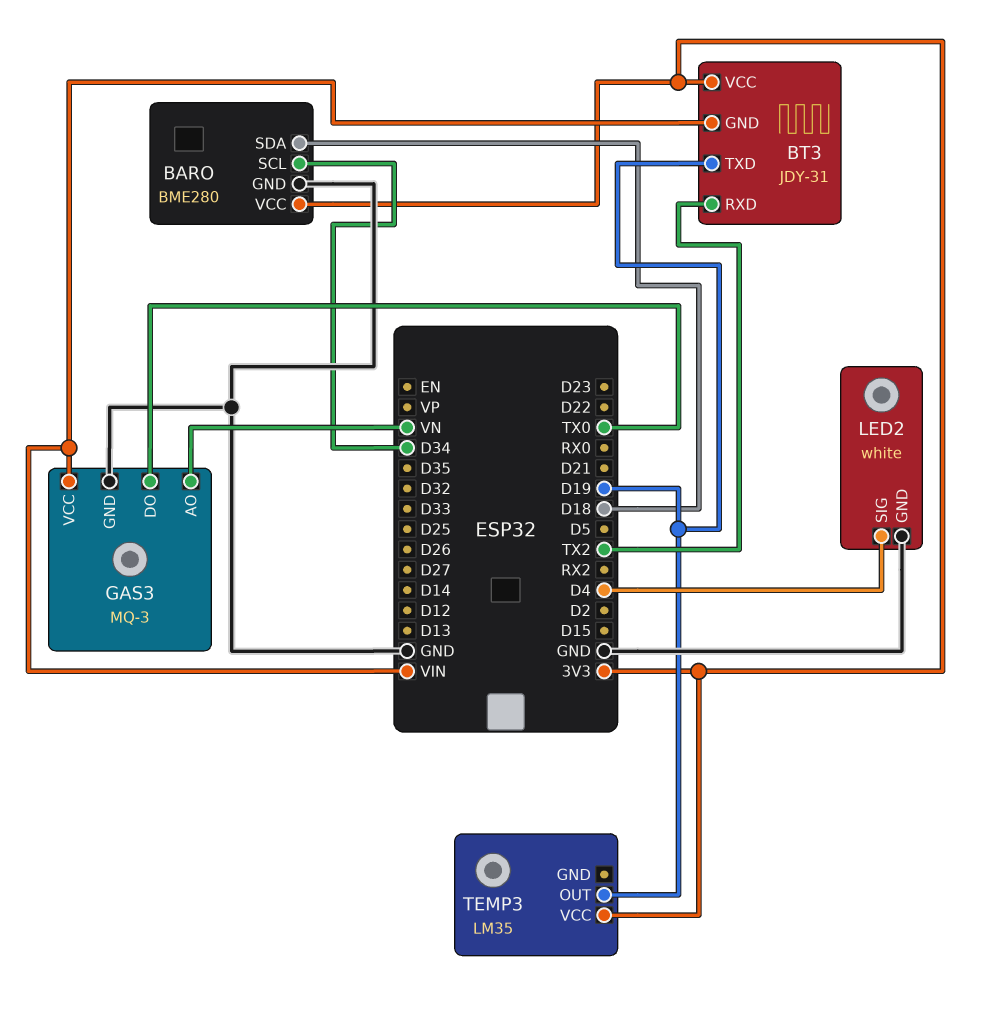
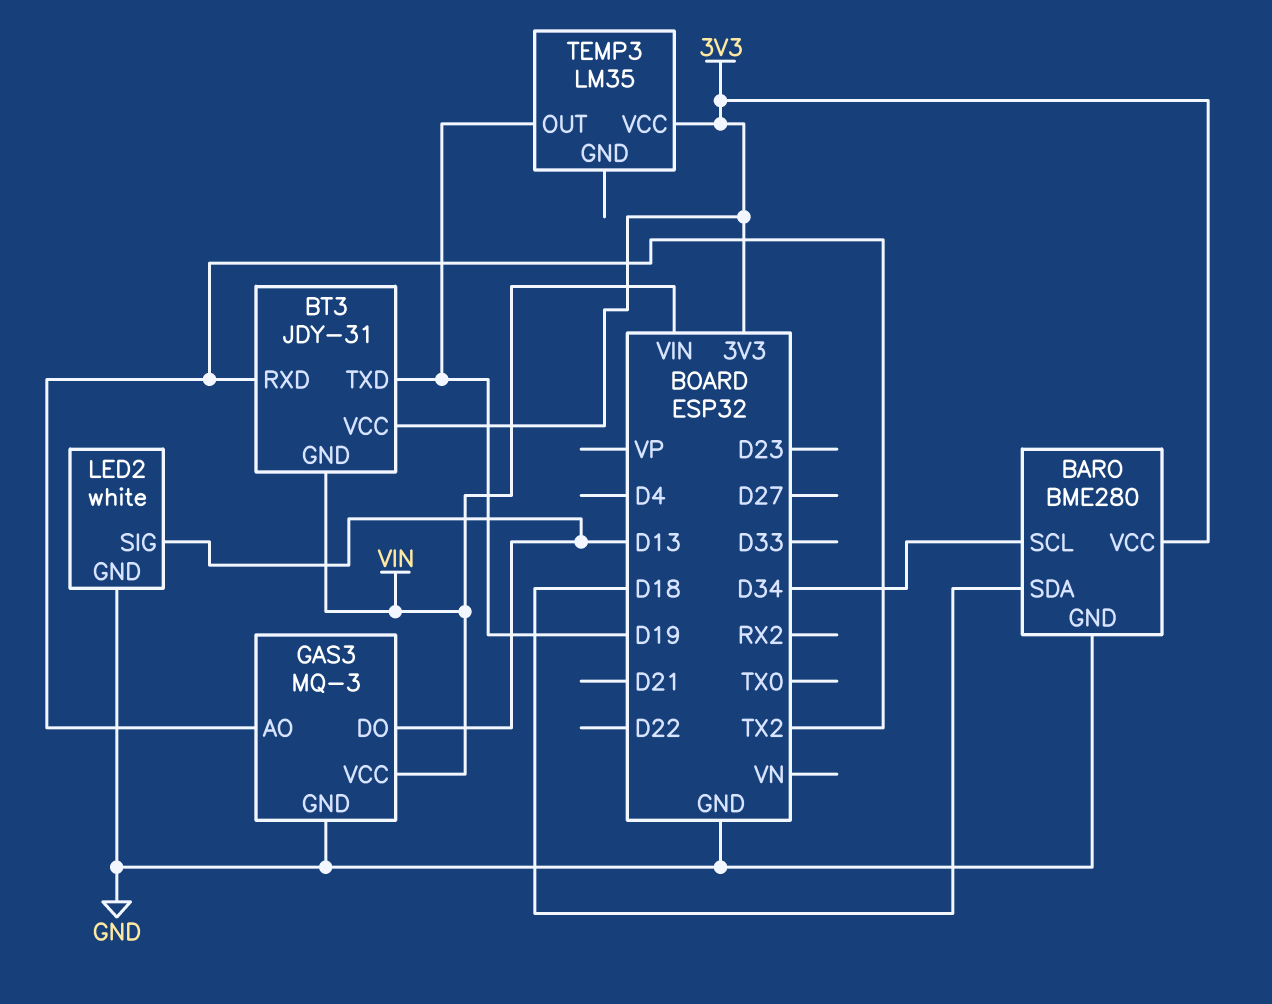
GAS3 pin AO: VN -> TX2
GAS3 pin DO: TX0 -> D13
LED2 pin SIG: D4 -> D13

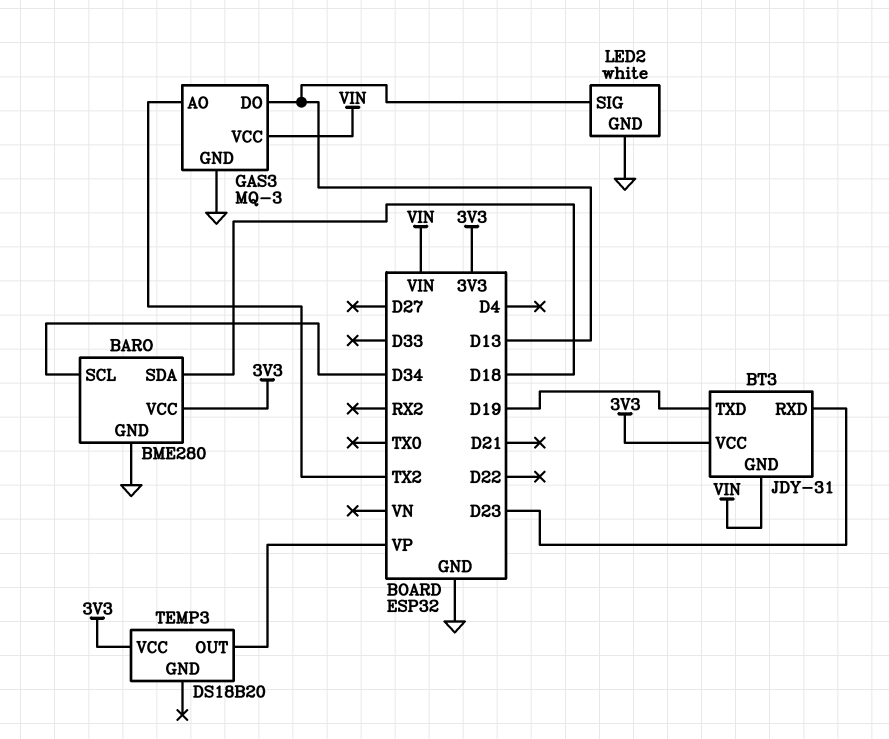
BT3 pin RXD: TX2 -> D23
TEMP3: LM35 -> DS18B20
TEMP3 pin OUT: D19 -> VP

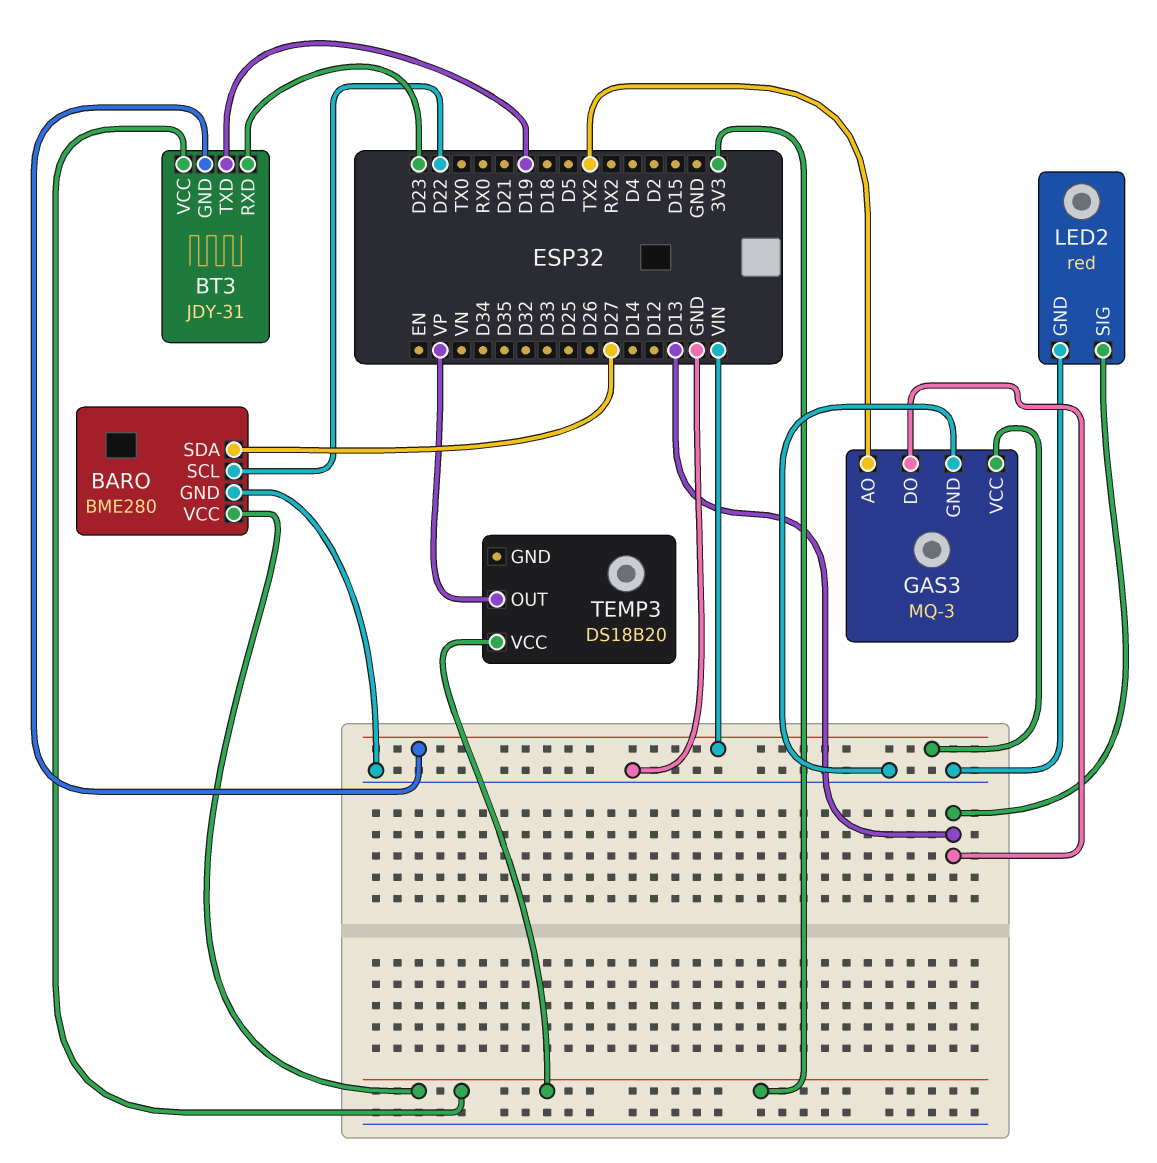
BARO pin SCL: D34 -> D22
BARO pin SDA: D18 -> D27
LED2: white -> red

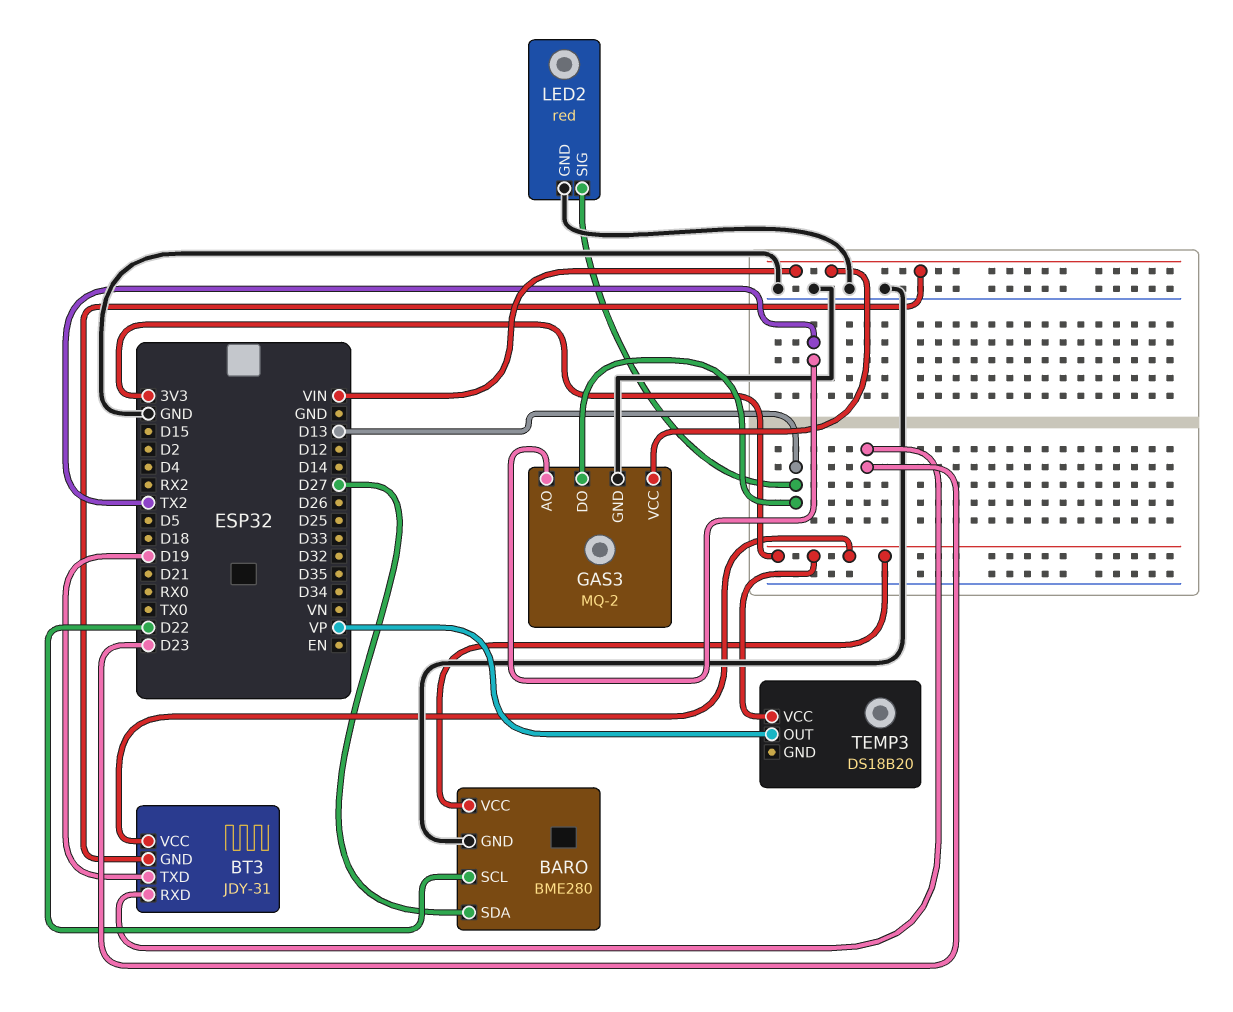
GAS3: MQ-3 -> MQ-2

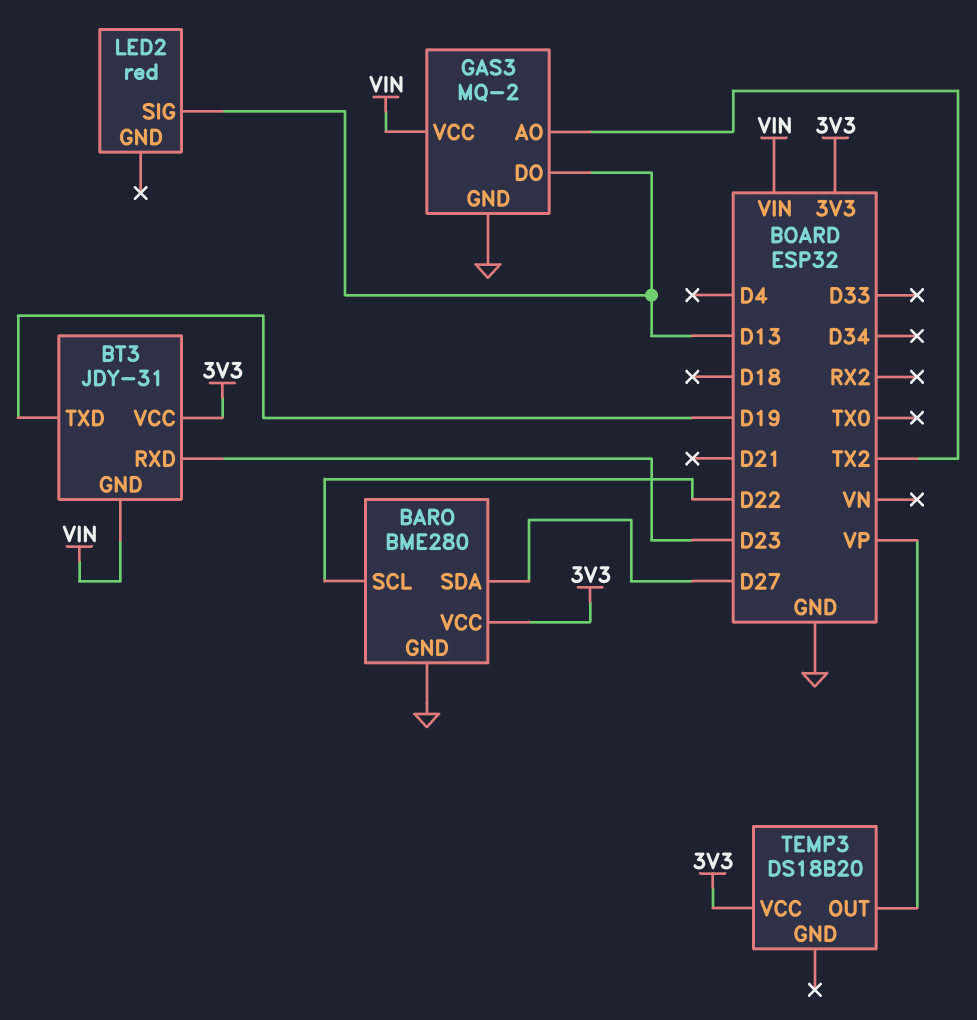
LED2 pin GND: GND -> none

